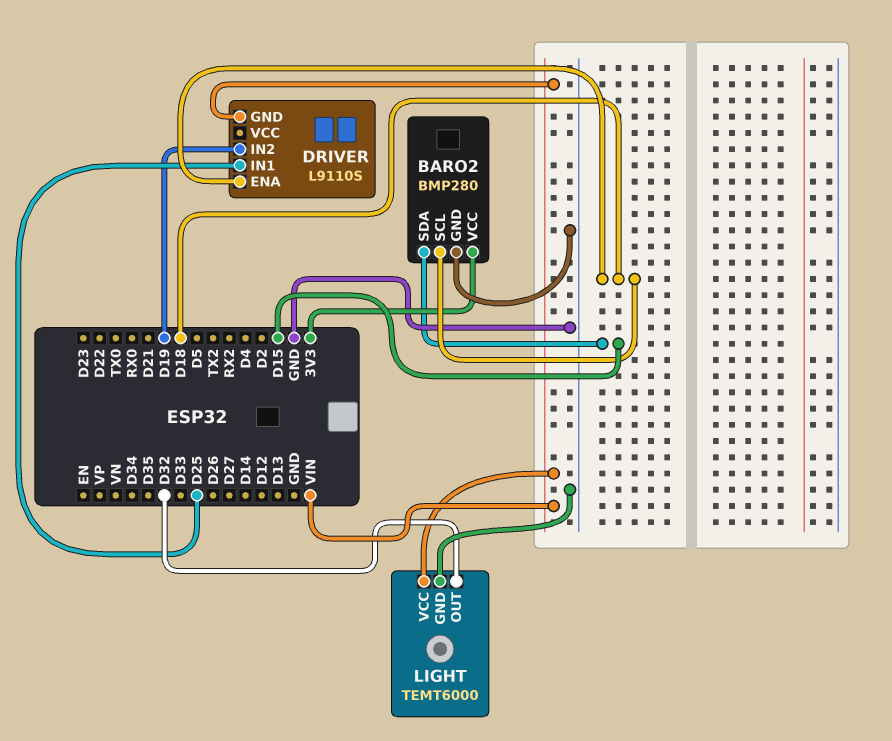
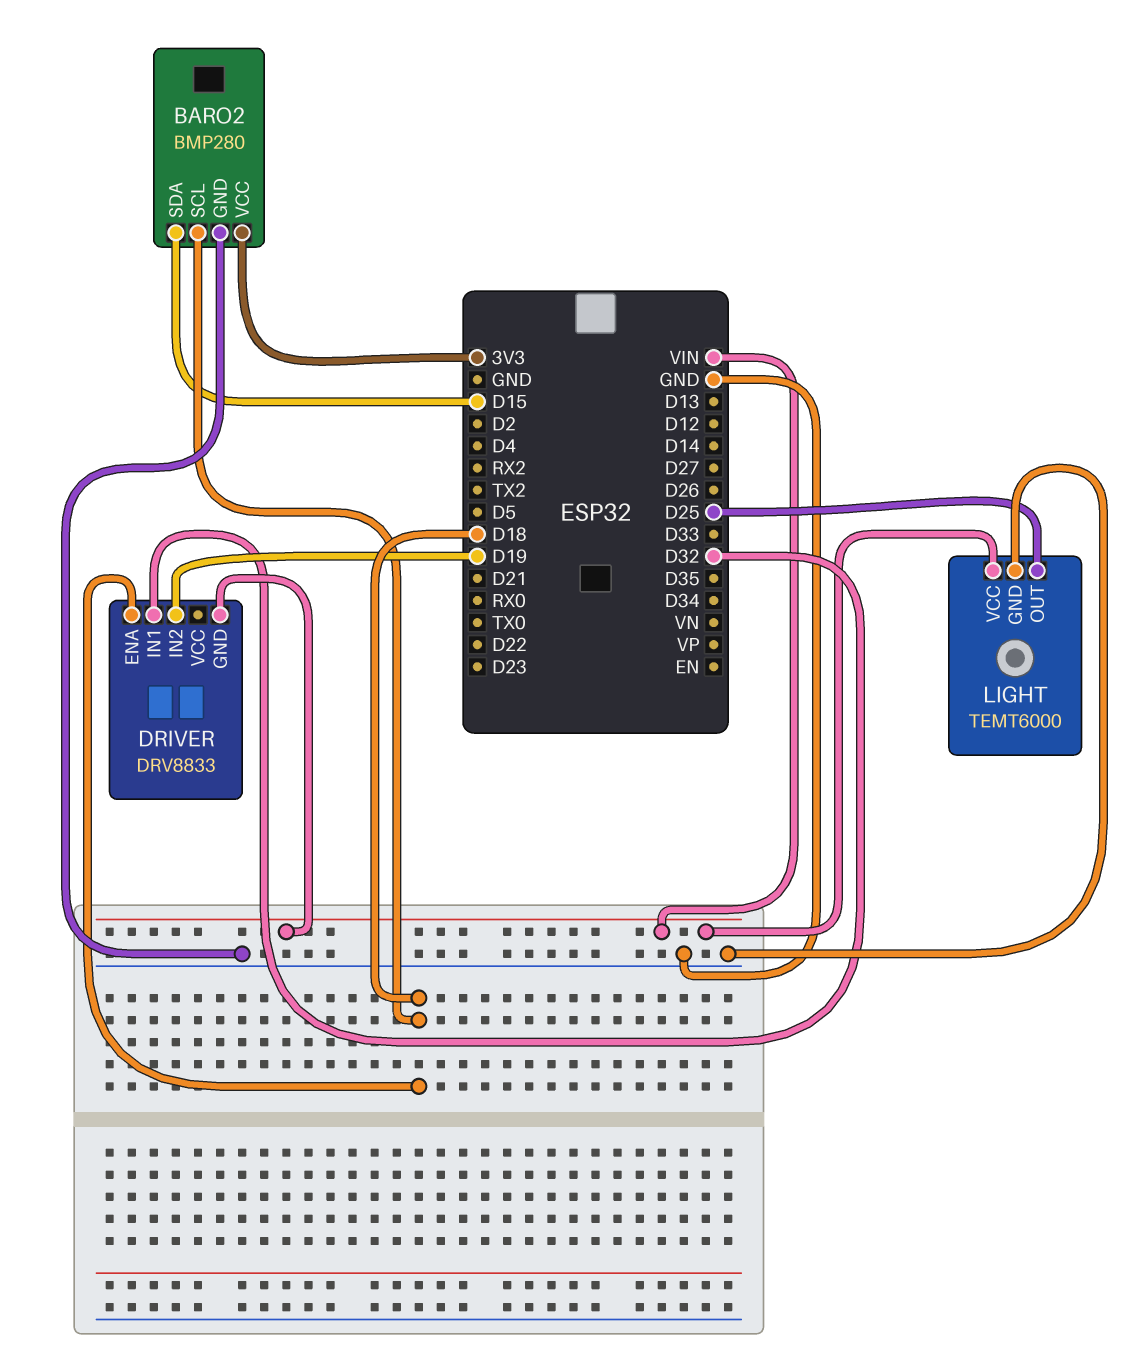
DRIVER: L9110S -> DRV8833
DRIVER pin IN1: D25 -> D32
LIGHT pin OUT: D32 -> D25

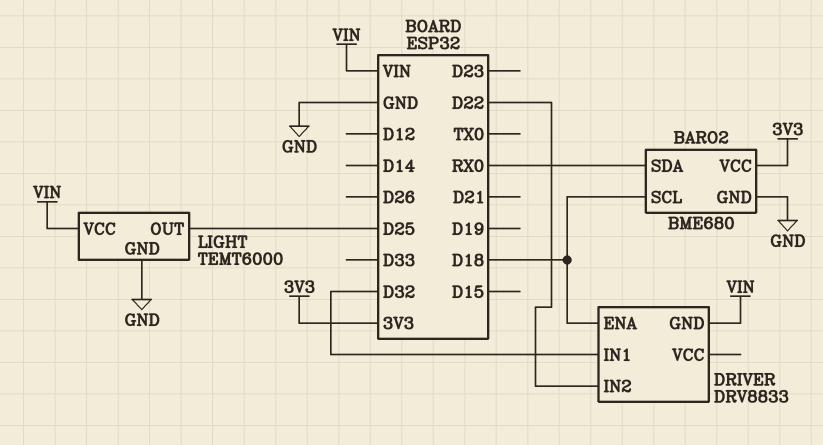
BARO2: BMP280 -> BME680
BARO2 pin SDA: D15 -> RX0
DRIVER pin IN2: D19 -> D22

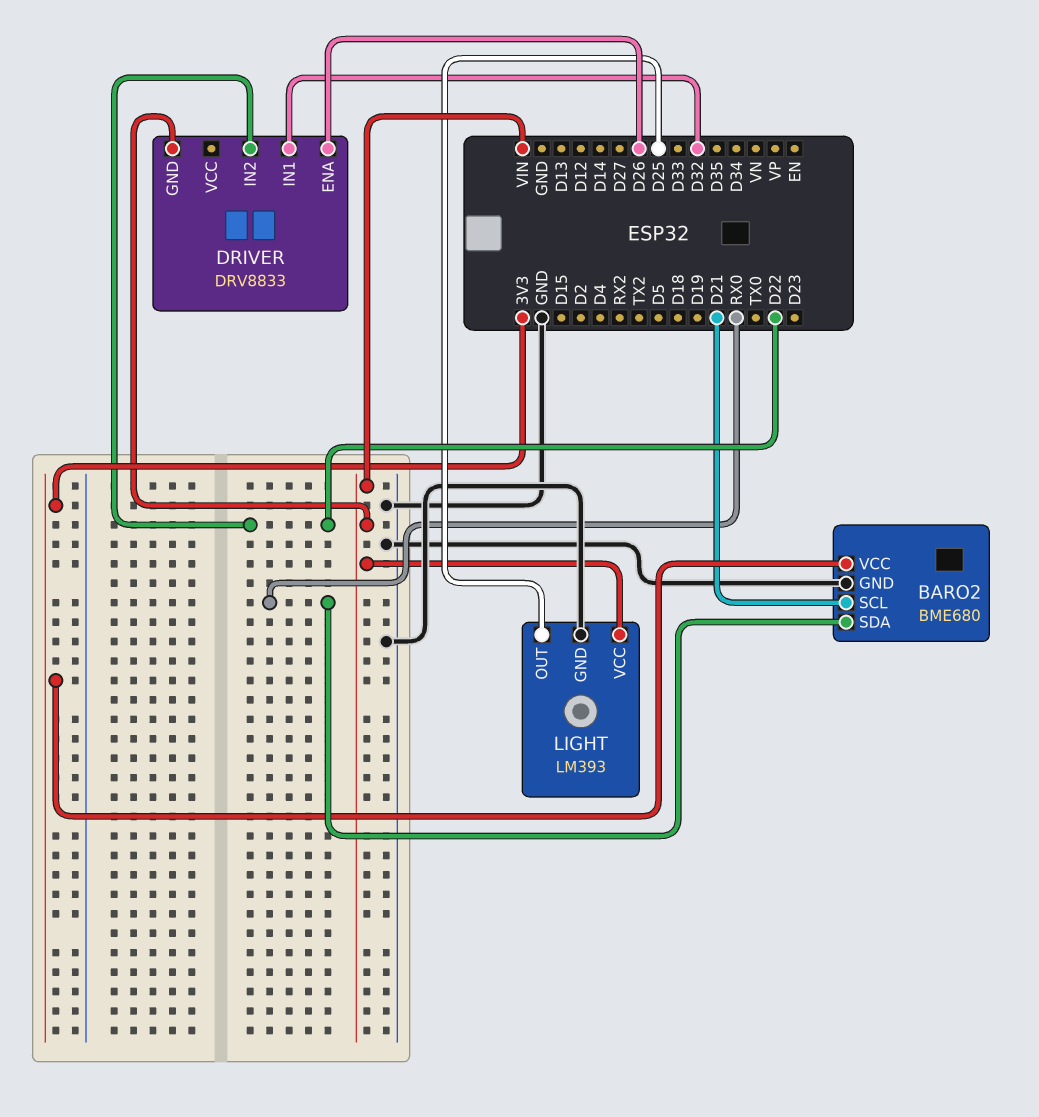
BARO2 pin SCL: D18 -> D21
DRIVER pin ENA: D18 -> D26
LIGHT: TEMT6000 -> LM393

